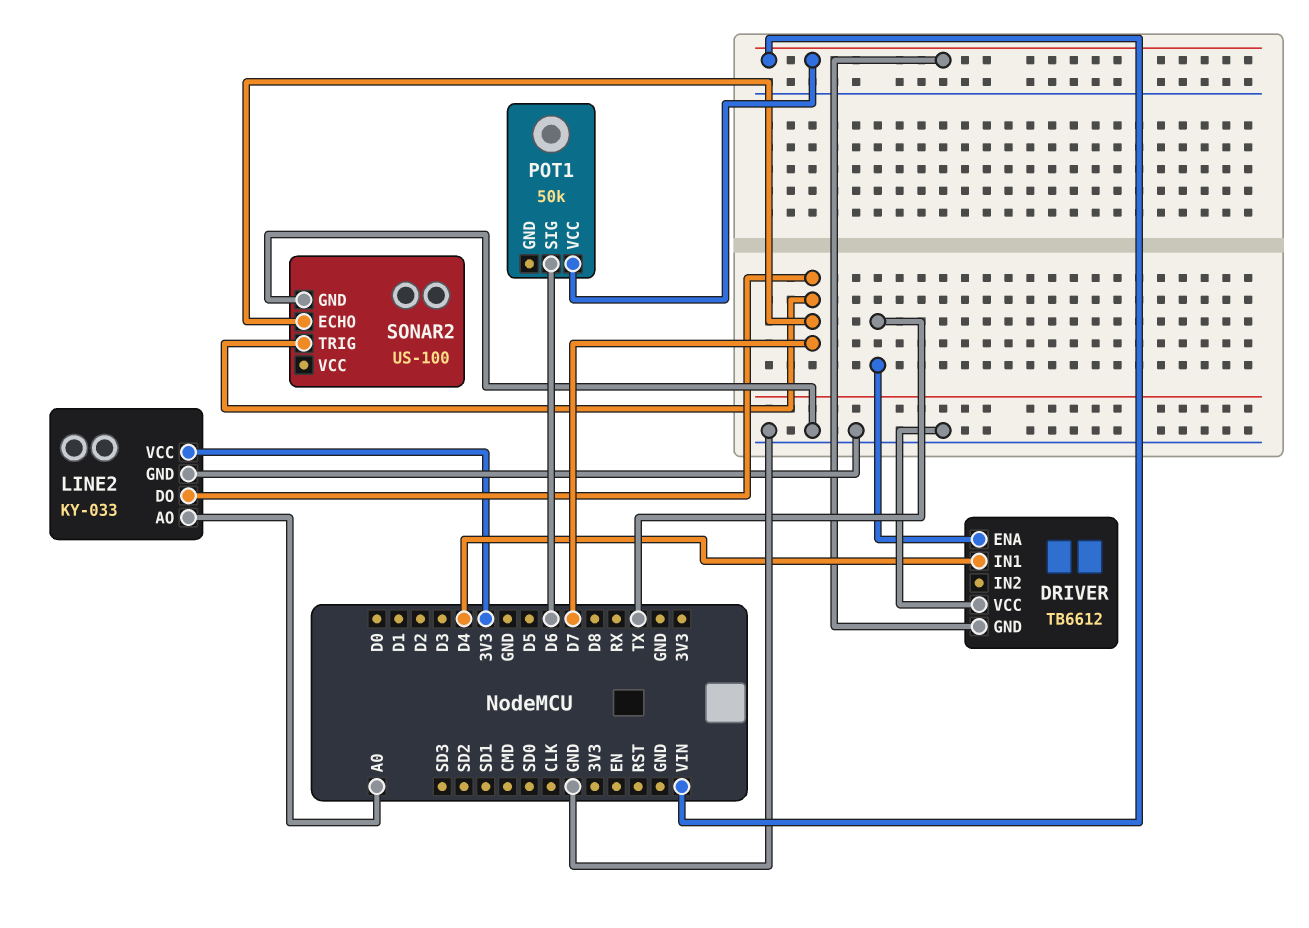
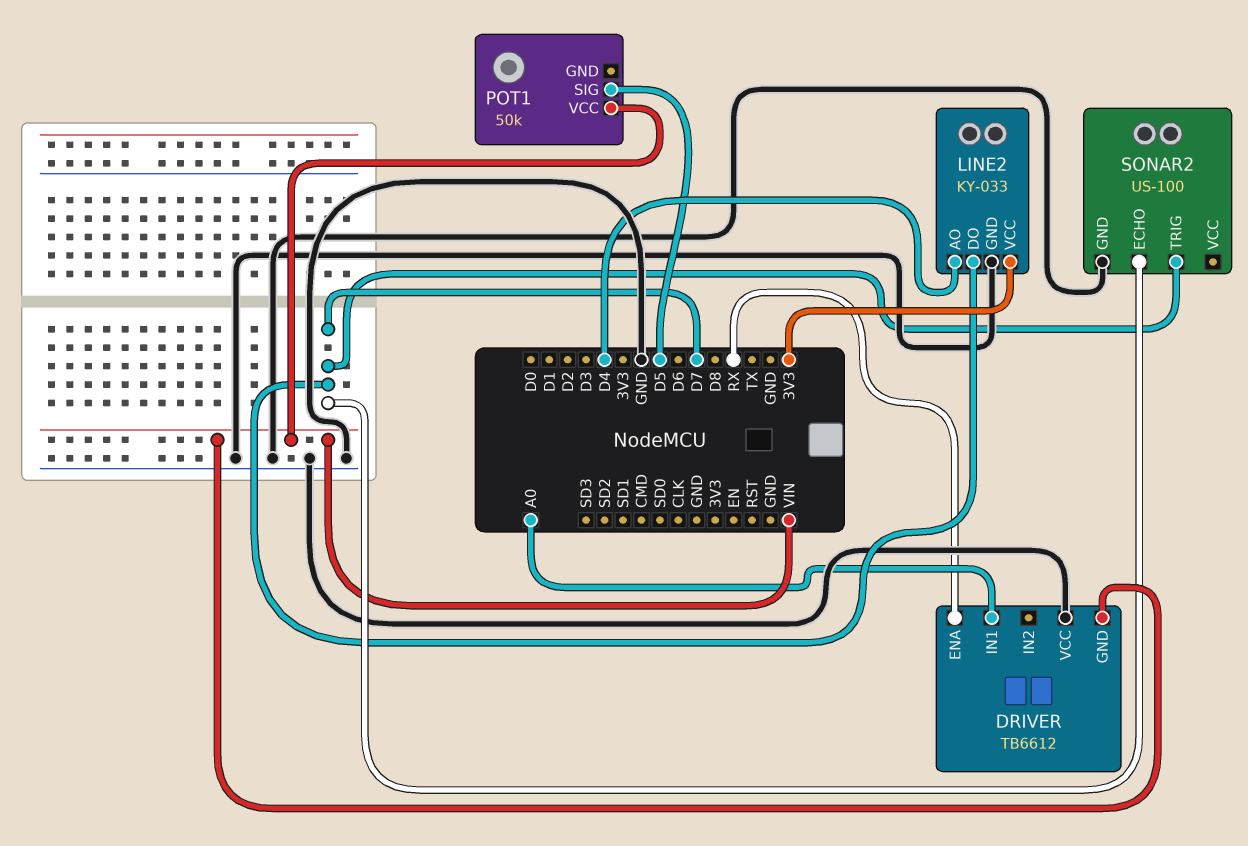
DRIVER pin ENA: TX -> RX
DRIVER pin IN1: D4 -> A0
LINE2 pin AO: A0 -> D4
POT1 pin SIG: D6 -> D5

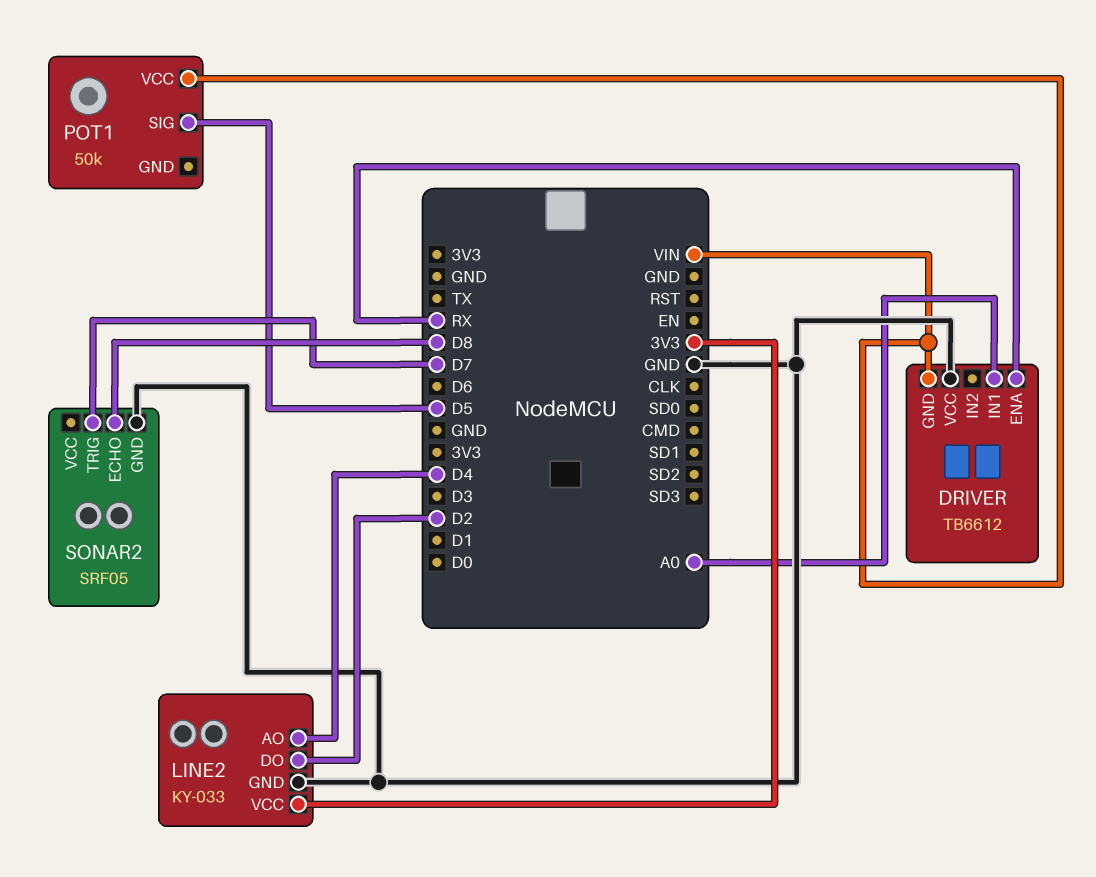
LINE2 pin DO: D7 -> D2
SONAR2: US-100 -> SRF05
SONAR2 pin ECHO: D7 -> D8

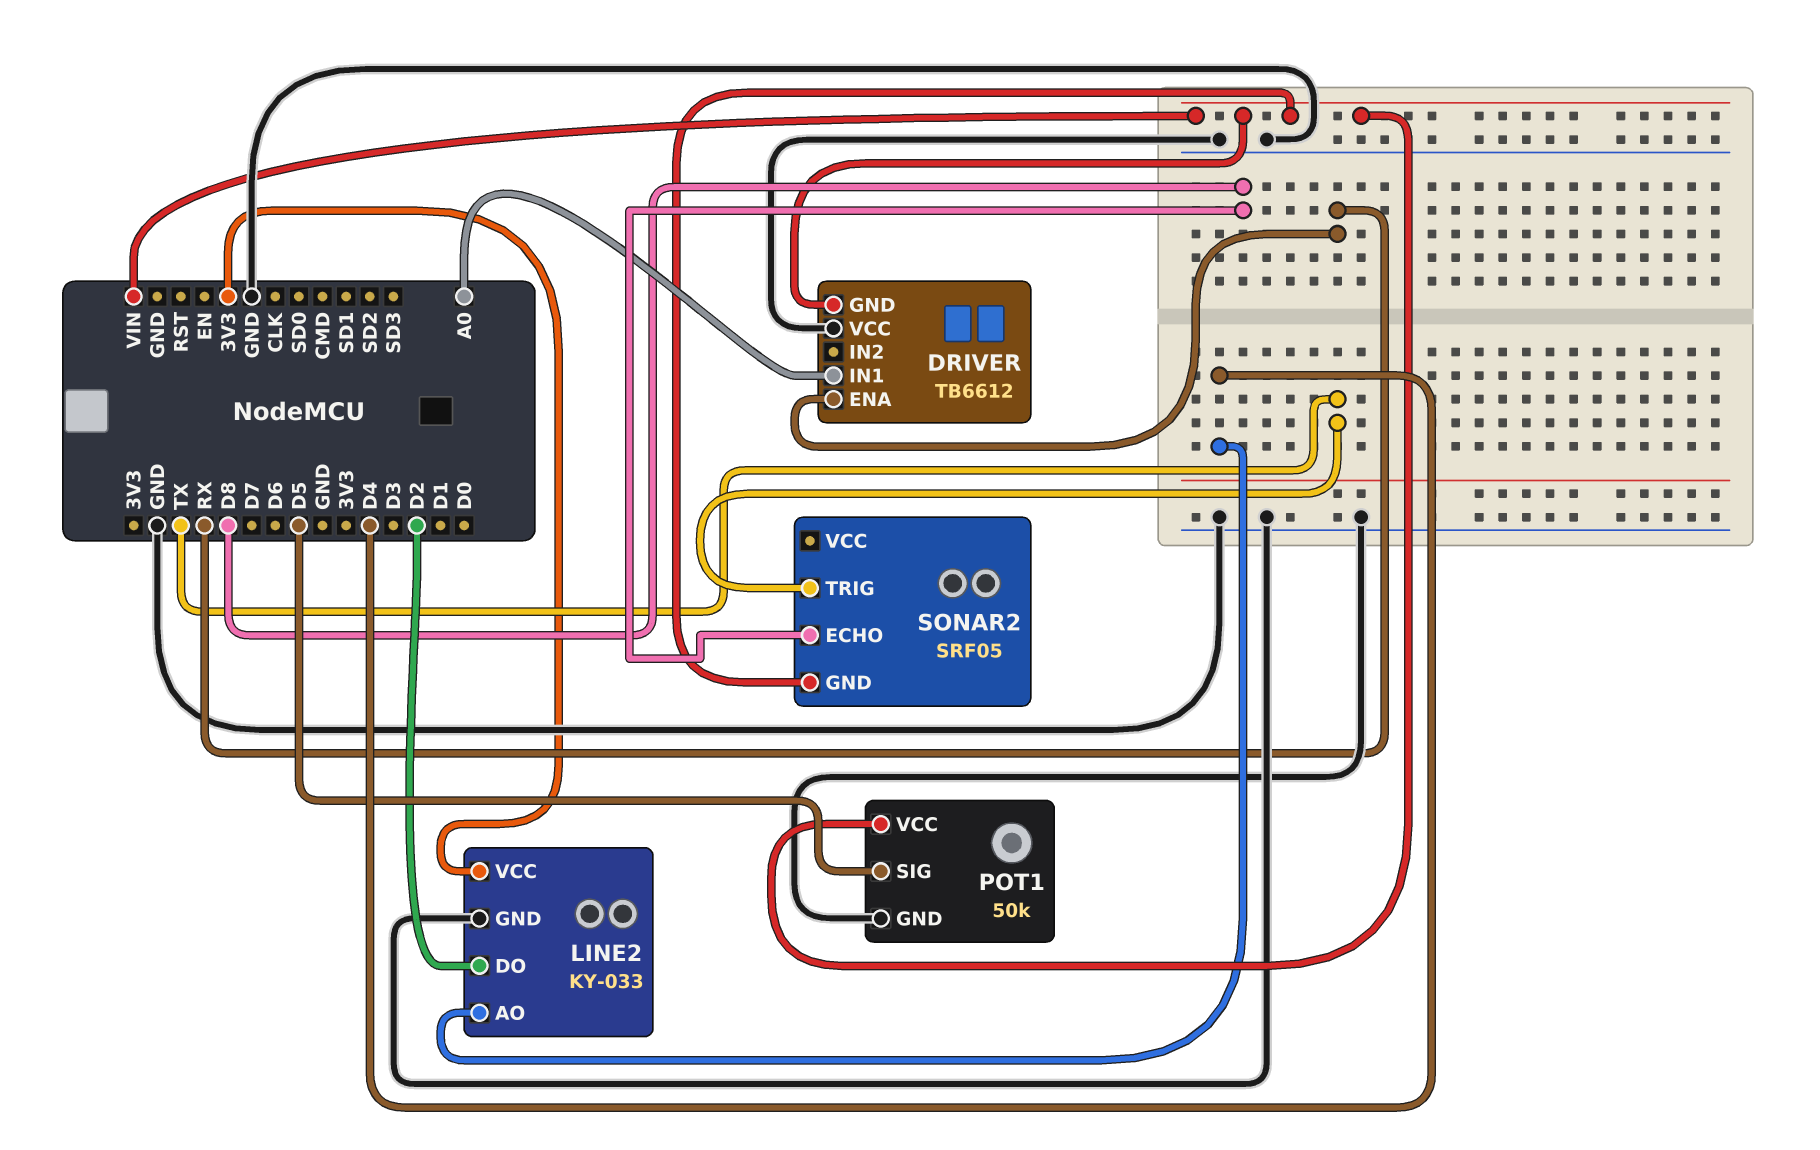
POT1 pin GND: none -> GND
SONAR2 pin GND: GND -> VIN
SONAR2 pin TRIG: D7 -> TX

